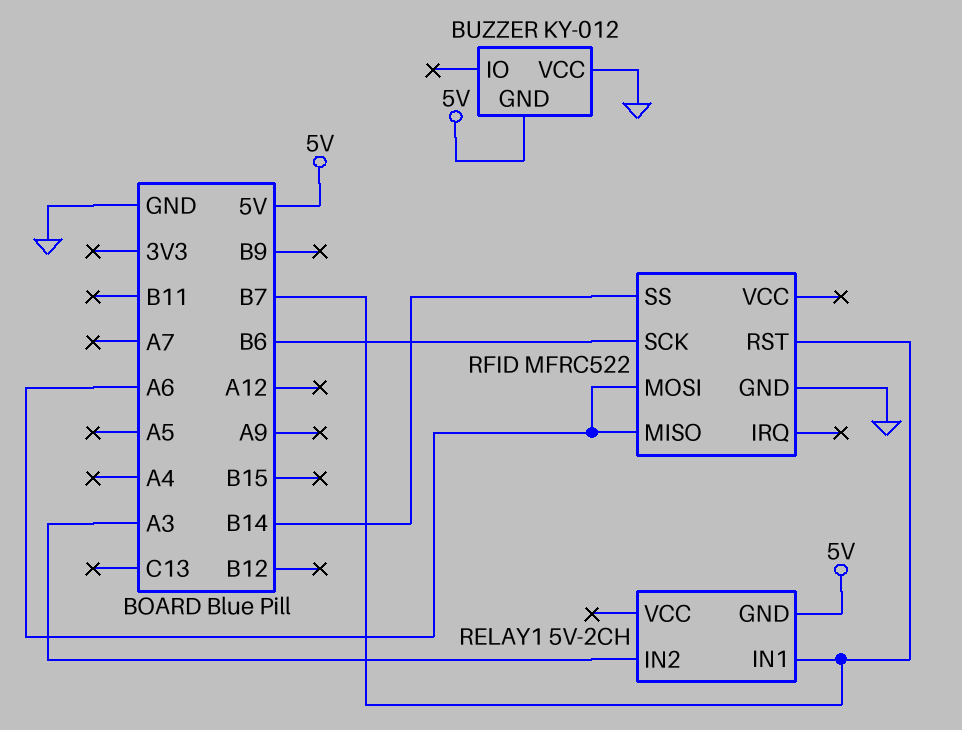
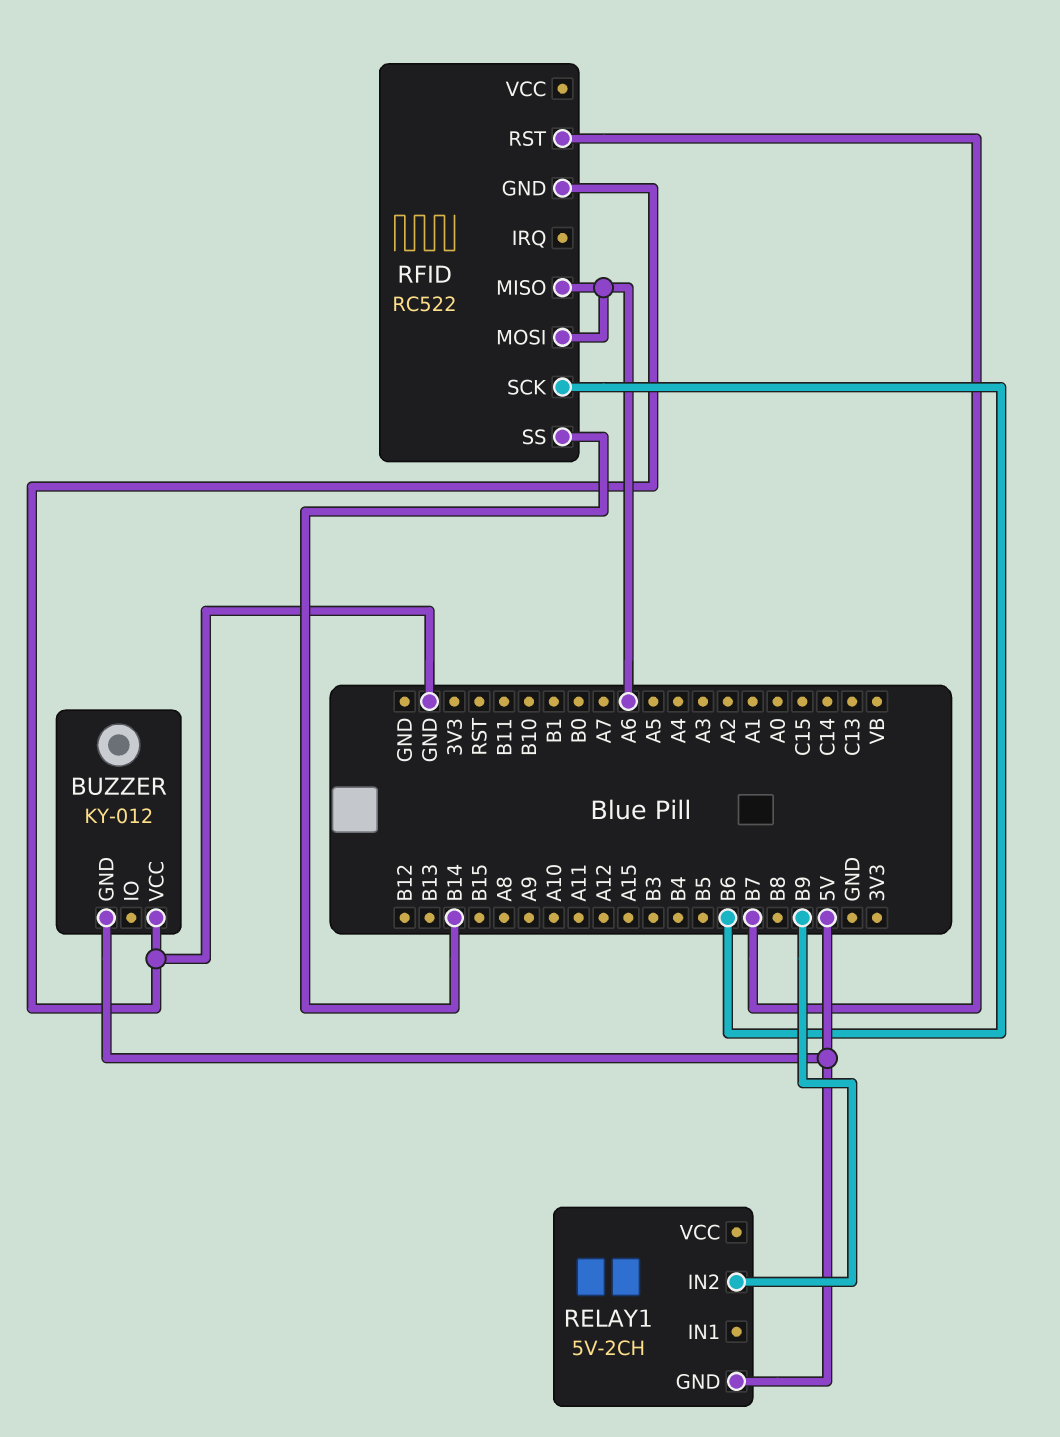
RELAY1 pin IN1: B7 -> none
RELAY1 pin IN2: A3 -> B9
RFID: MFRC522 -> RC522

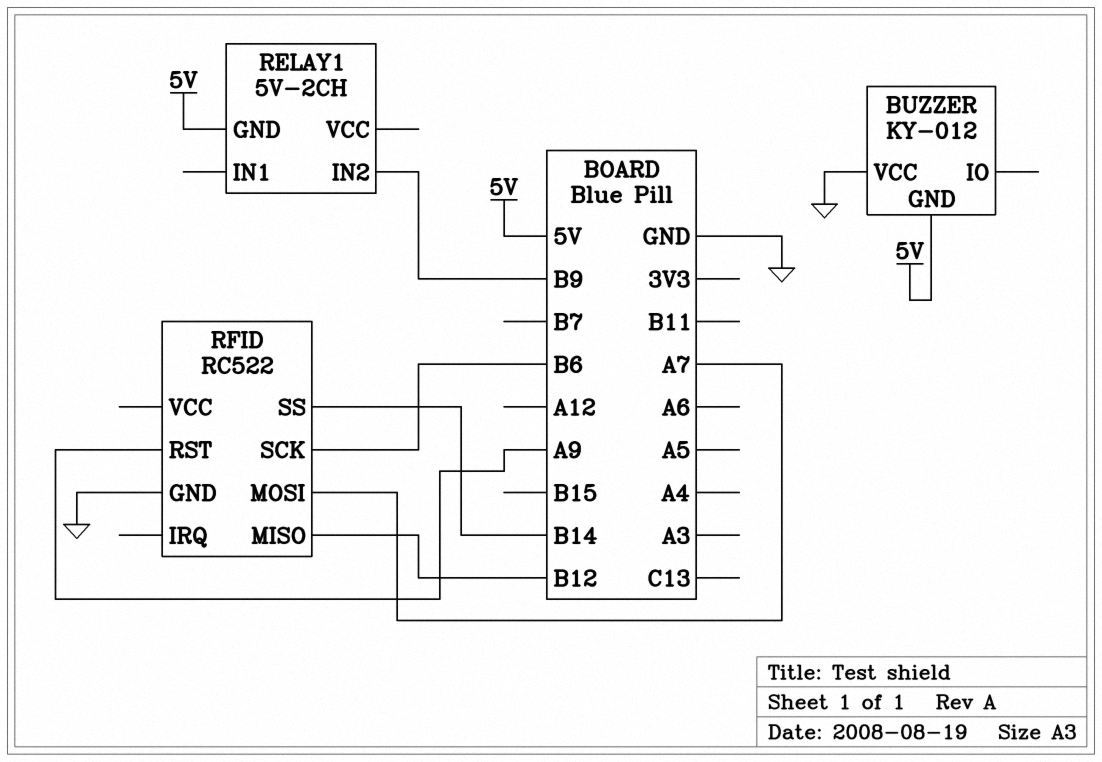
RFID pin MISO: A6 -> B12
RFID pin MOSI: A6 -> A7
RFID pin RST: B7 -> A9

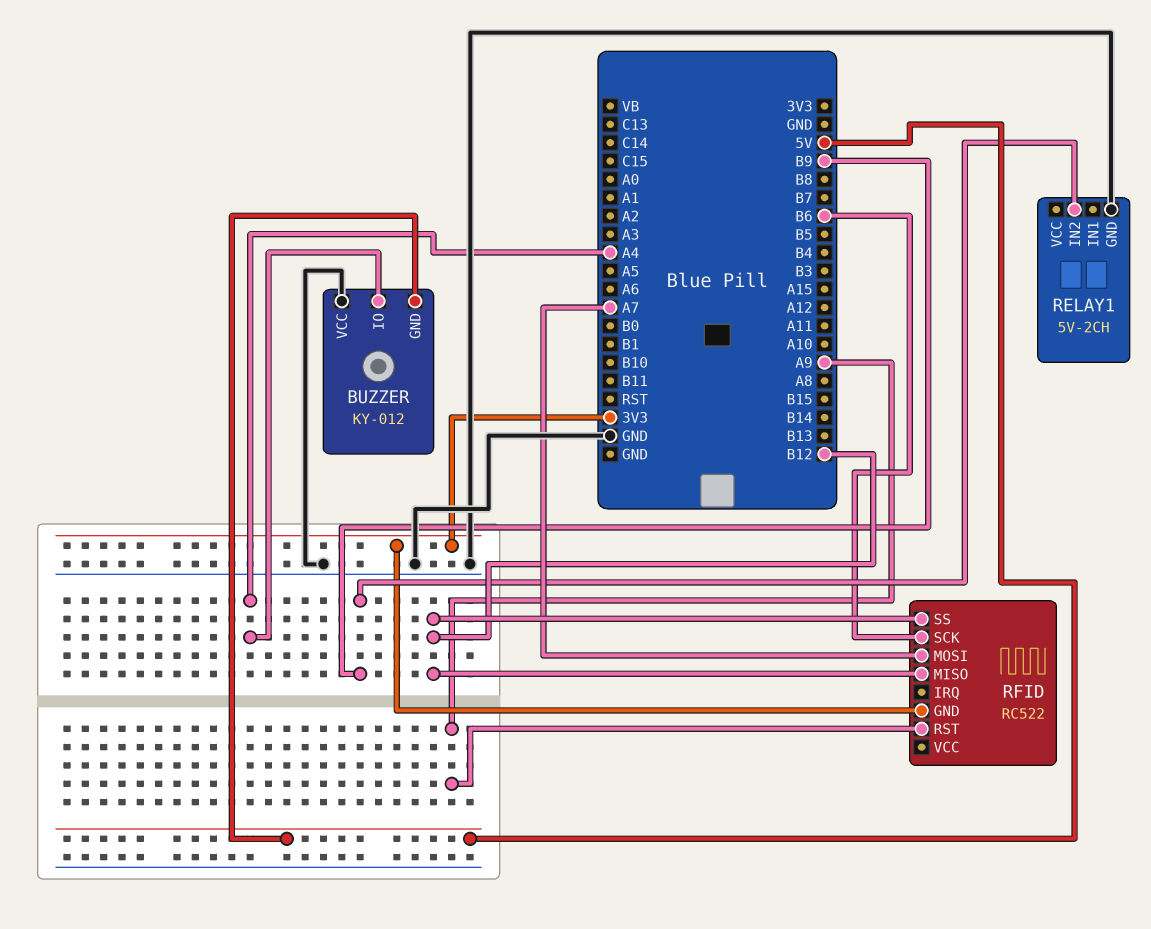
BUZZER pin IO: none -> A4
RELAY1 pin GND: 5V -> GND
RFID pin GND: GND -> 3V3
RFID pin SS: B14 -> B12

